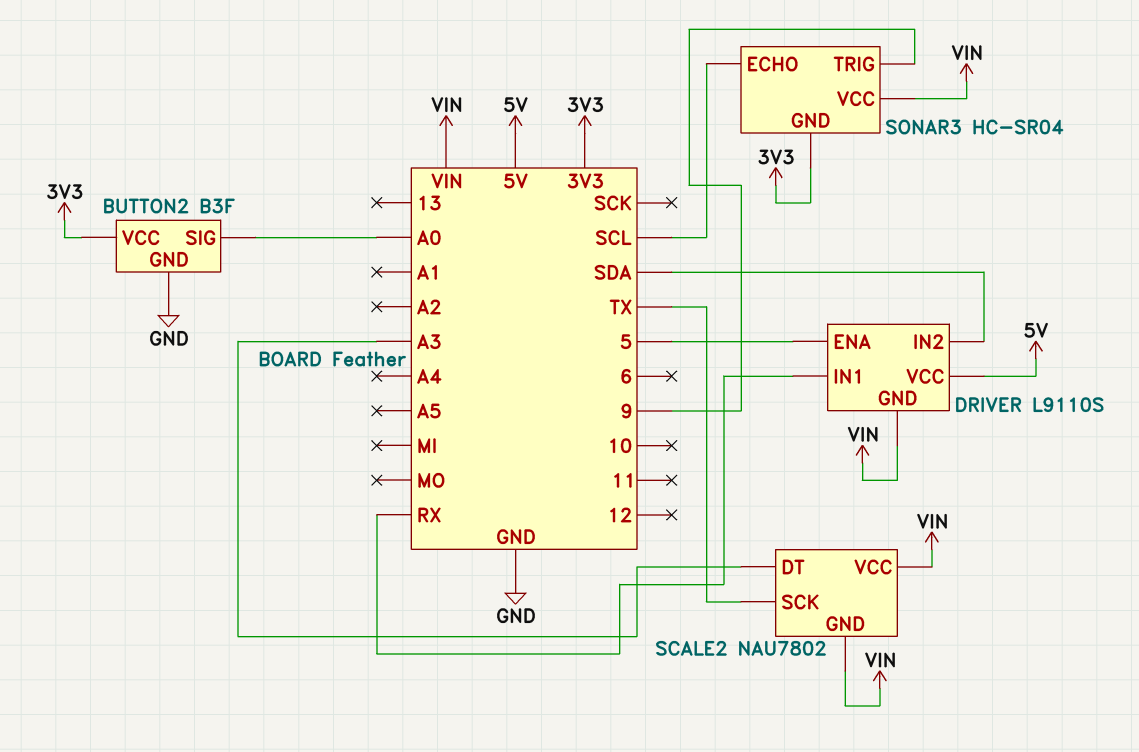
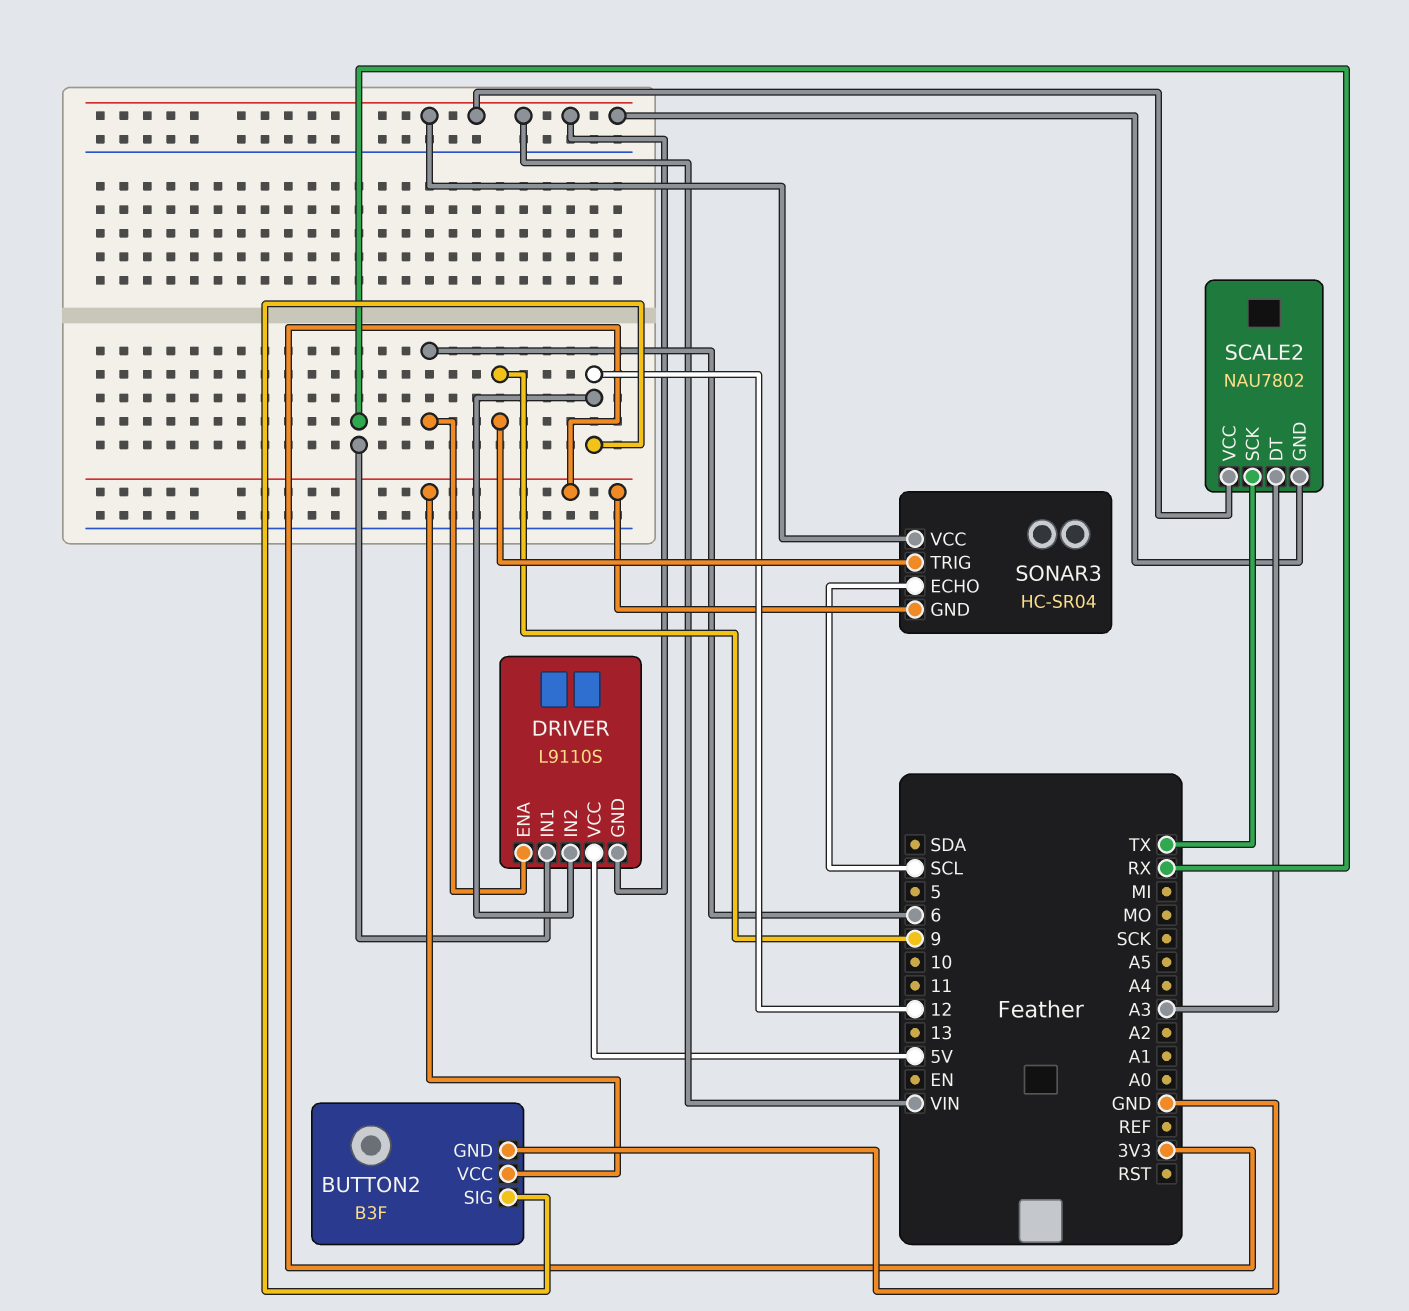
BUTTON2 pin SIG: A0 -> 12
DRIVER pin ENA: 5 -> 6
DRIVER pin IN2: SDA -> 12

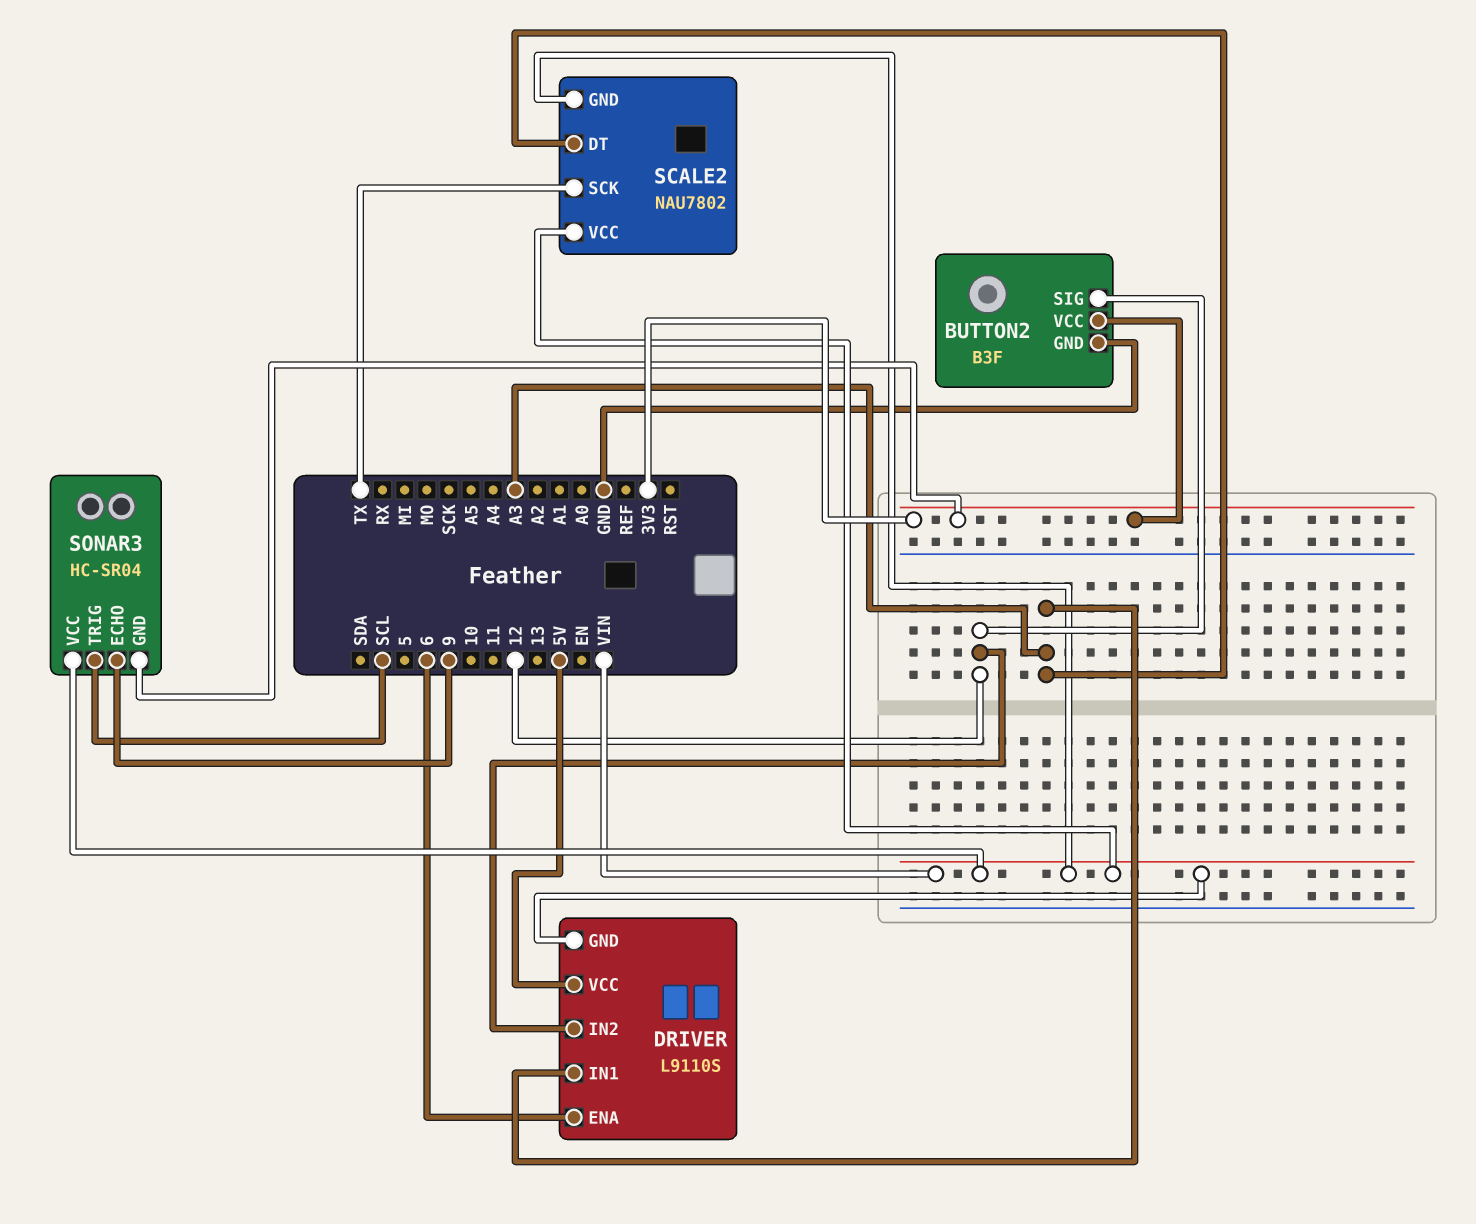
DRIVER pin IN1: RX -> A3
SONAR3 pin ECHO: SCL -> 9
SONAR3 pin TRIG: 9 -> SCL

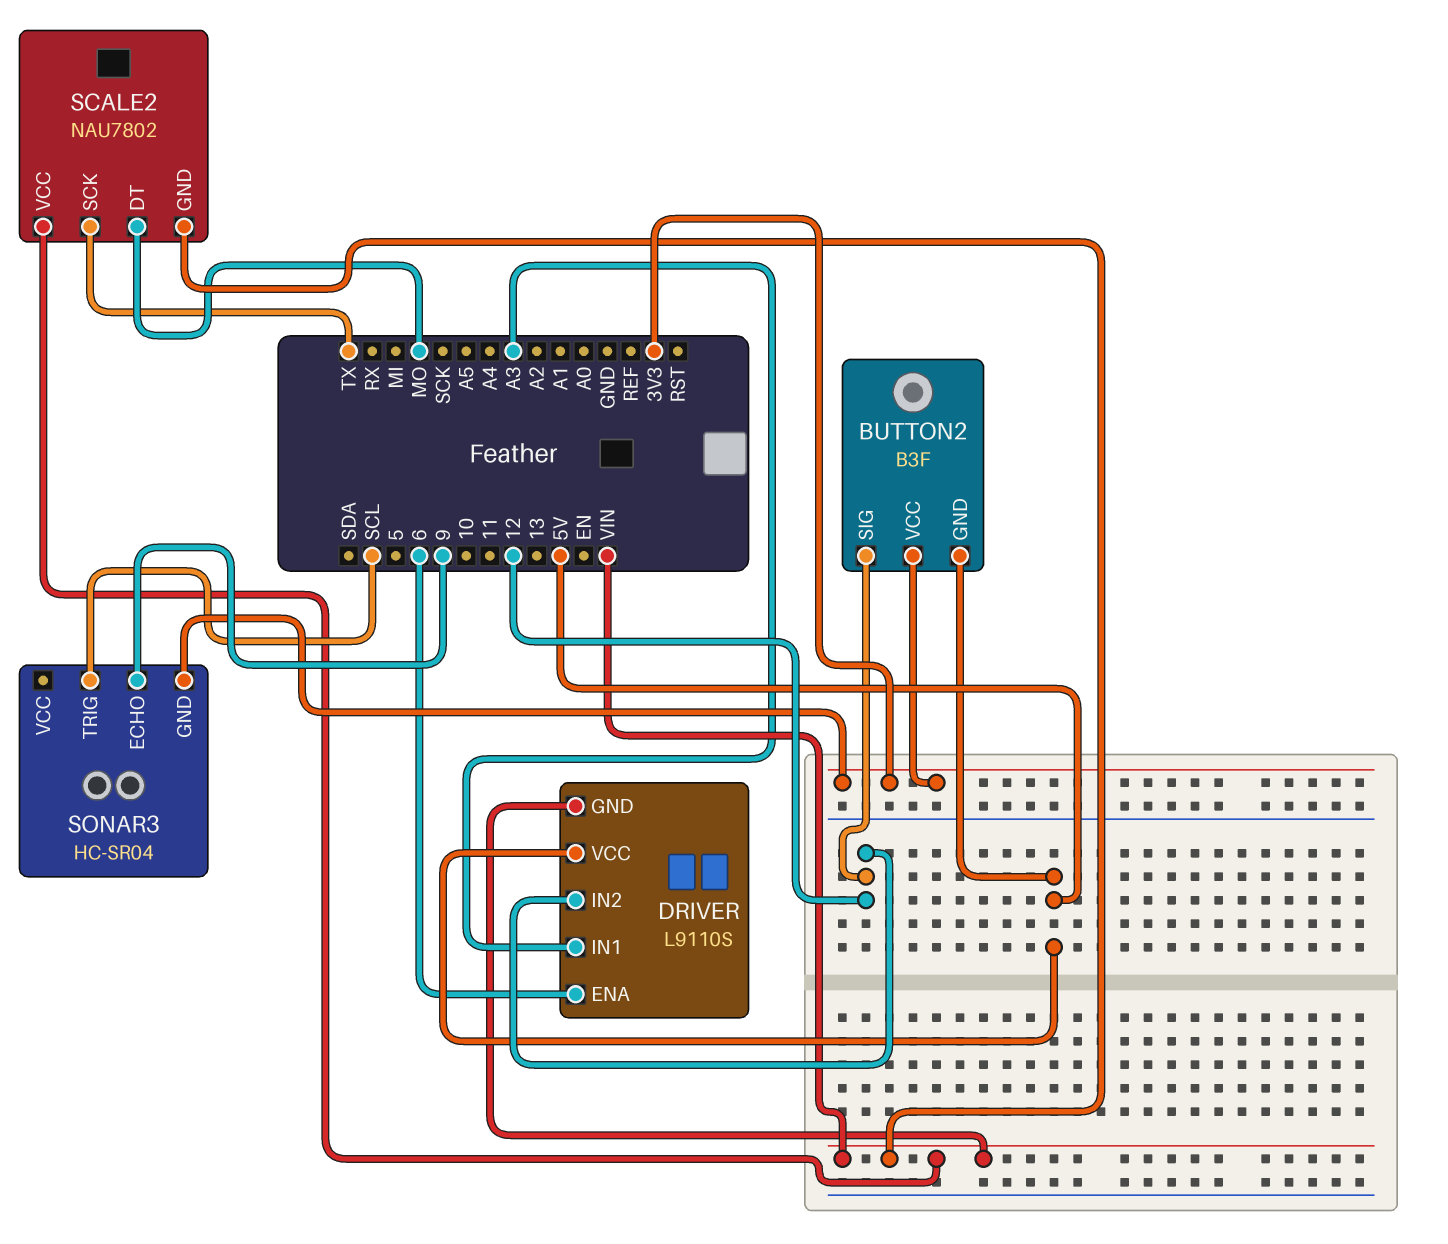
BUTTON2 pin GND: GND -> 5V
SCALE2 pin DT: A3 -> MO
SONAR3 pin VCC: VIN -> none

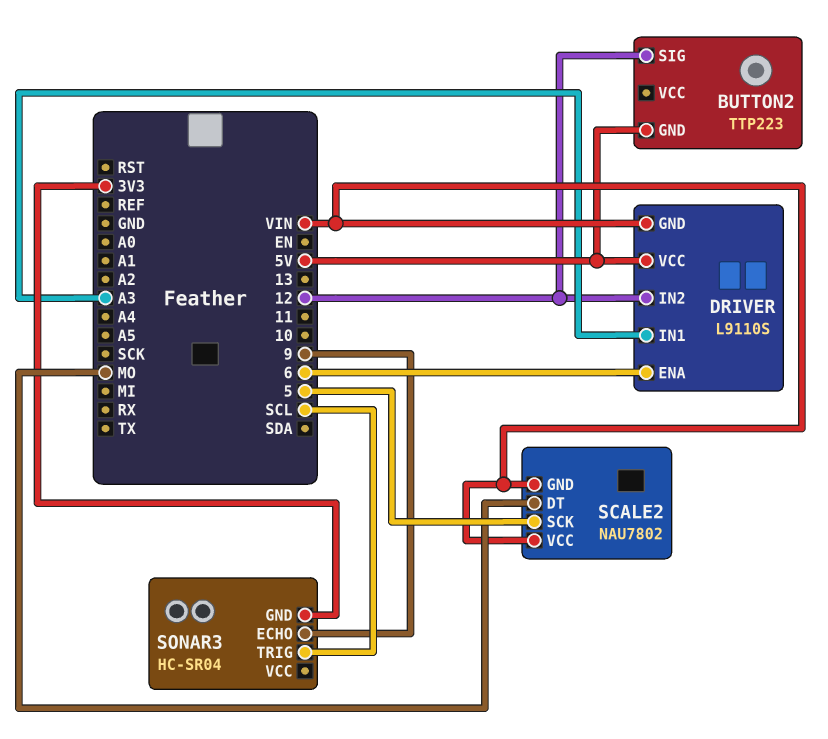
BUTTON2: B3F -> TTP223
BUTTON2 pin VCC: 3V3 -> none
SCALE2 pin SCK: TX -> 5

